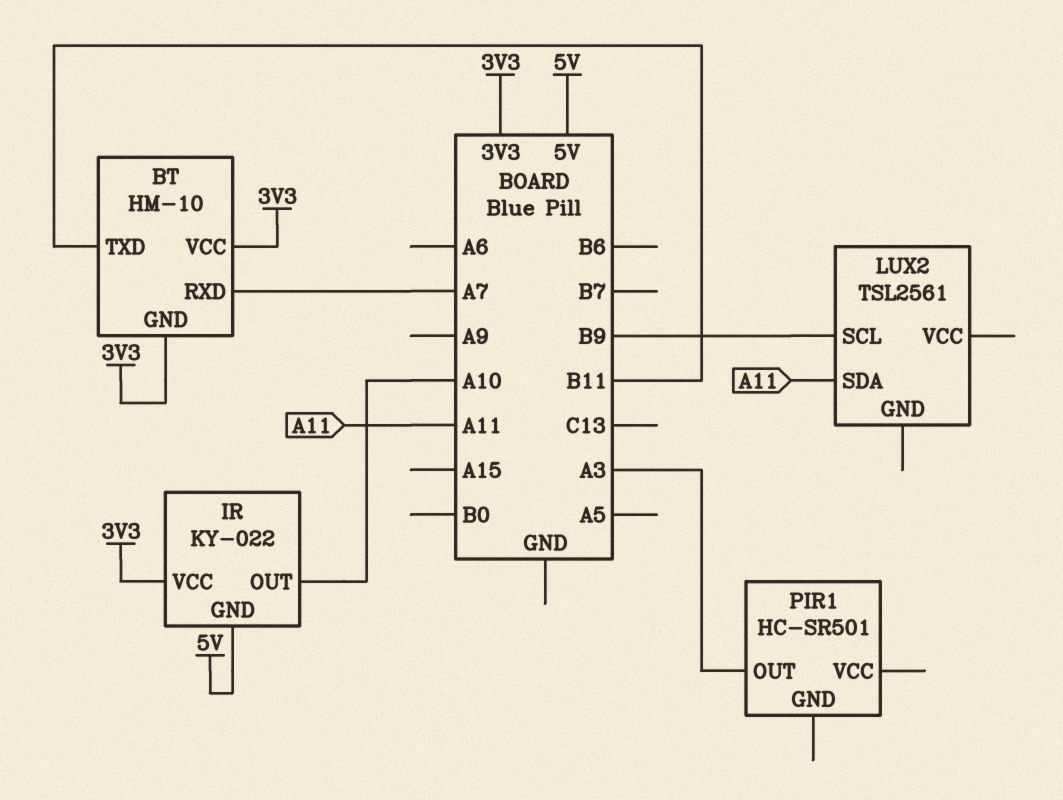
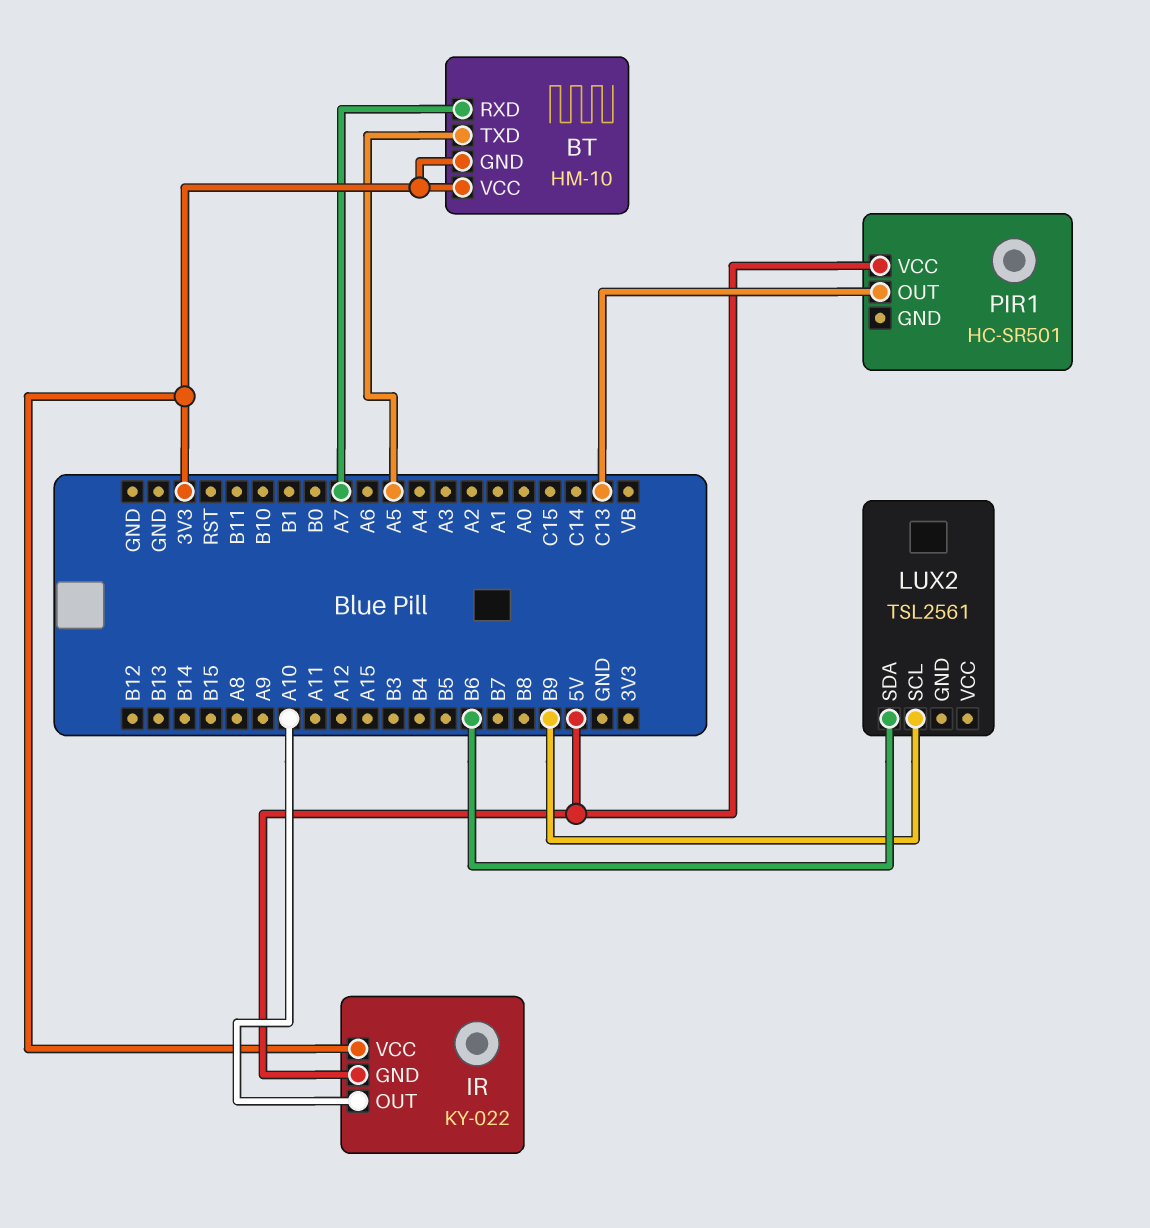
BT pin TXD: B11 -> A5
LUX2 pin SDA: A11 -> B6
PIR1 pin OUT: A3 -> C13
PIR1 pin VCC: none -> 5V

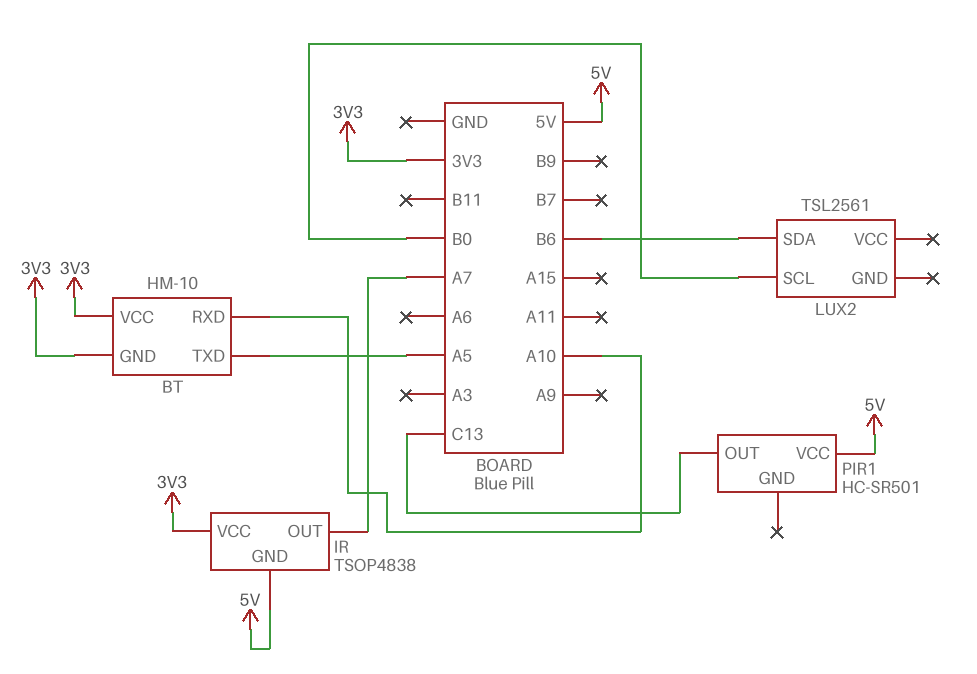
BT pin RXD: A7 -> A10
IR: KY-022 -> TSOP4838
IR pin OUT: A10 -> A7
LUX2 pin SCL: B9 -> B0

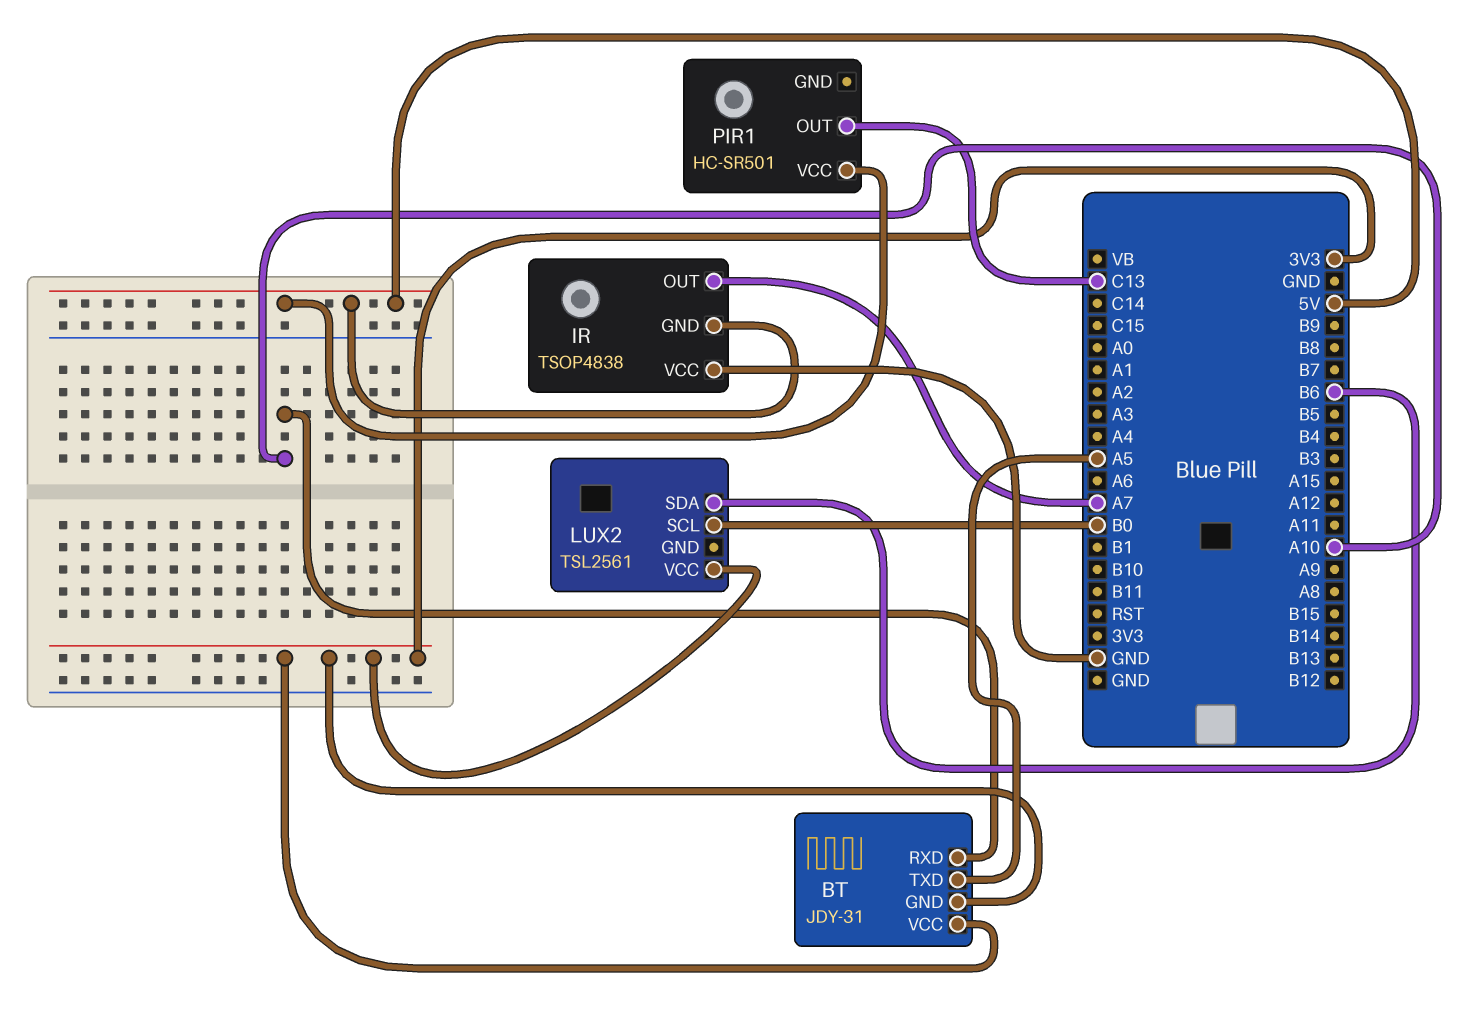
BT: HM-10 -> JDY-31
IR pin VCC: 3V3 -> GND
LUX2 pin VCC: none -> 3V3

